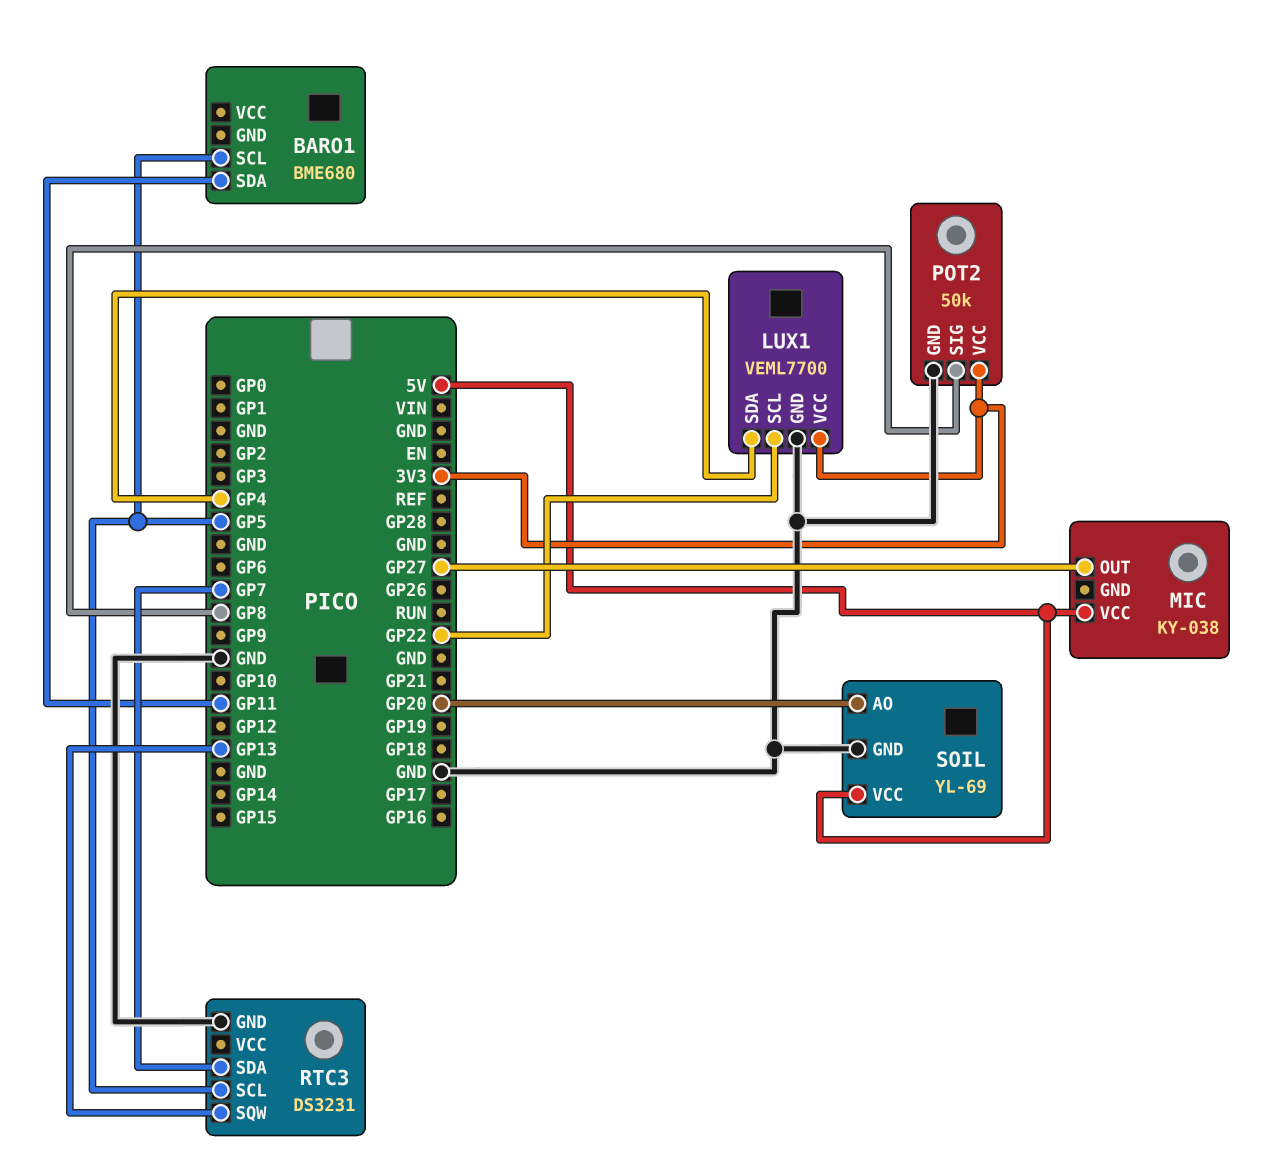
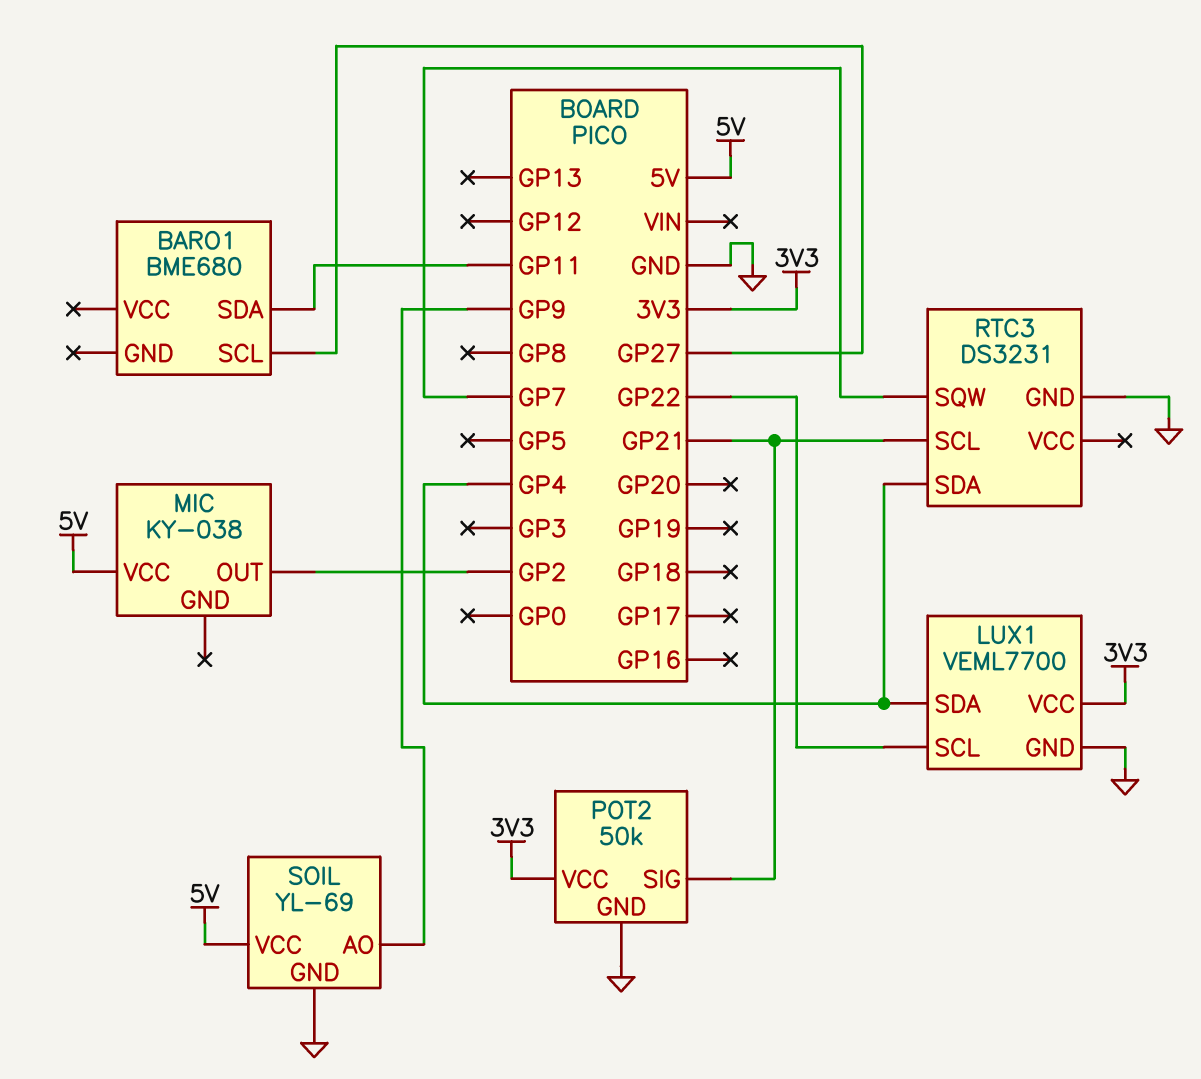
BARO1 pin SCL: GP5 -> GP27
MIC pin OUT: GP27 -> GP2
POT2 pin SIG: GP8 -> GP21
RTC3 pin SCL: GP5 -> GP21
RTC3 pin SDA: GP7 -> GP4
RTC3 pin SQW: GP13 -> GP7
SOIL pin AO: GP20 -> GP9

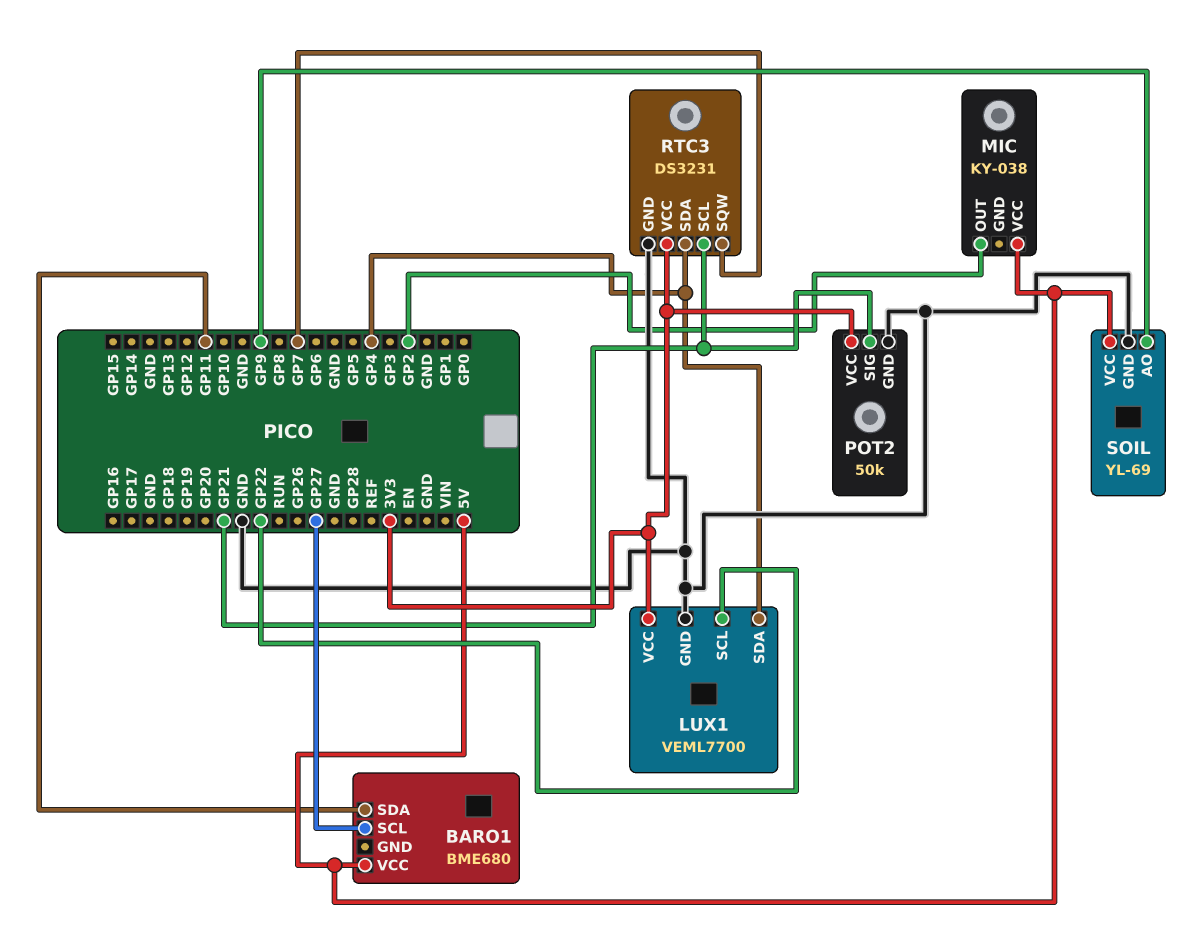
BARO1 pin VCC: none -> 5V
RTC3 pin VCC: none -> 3V3

